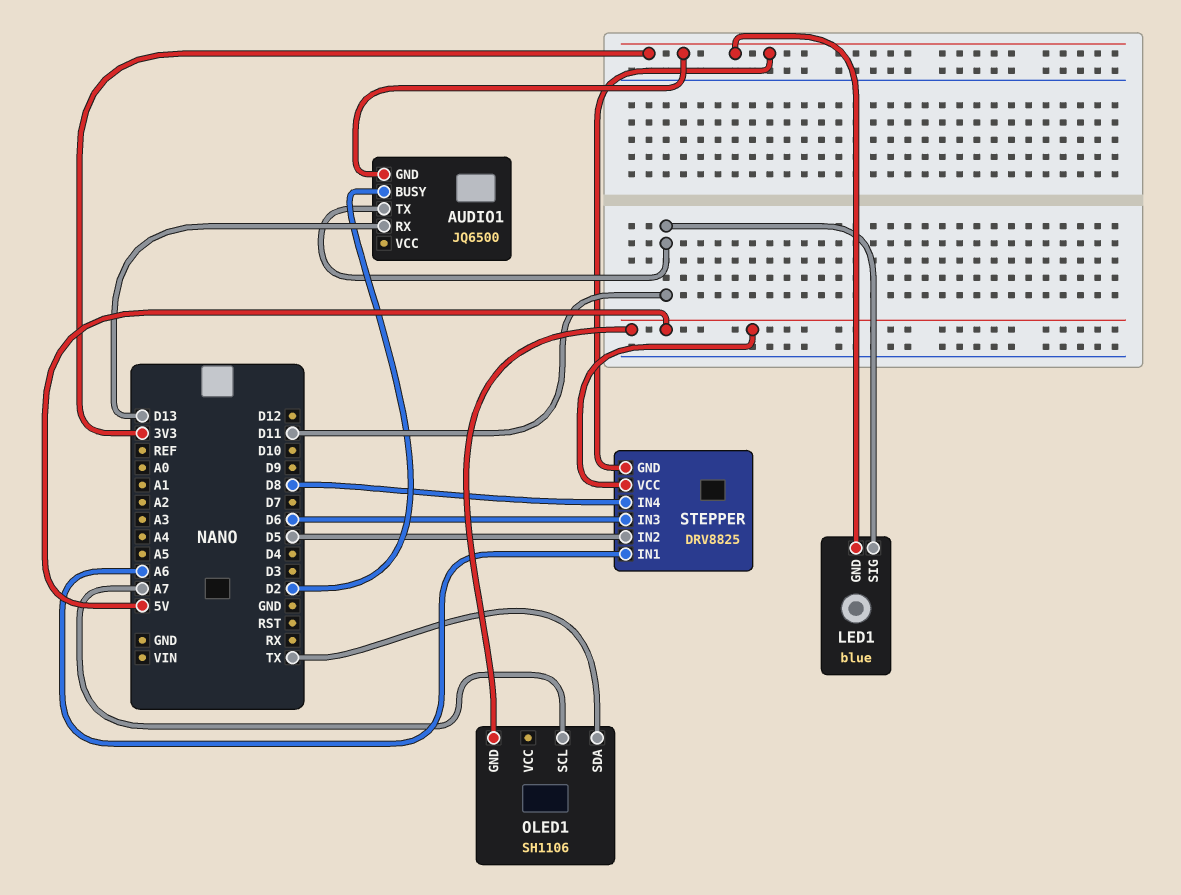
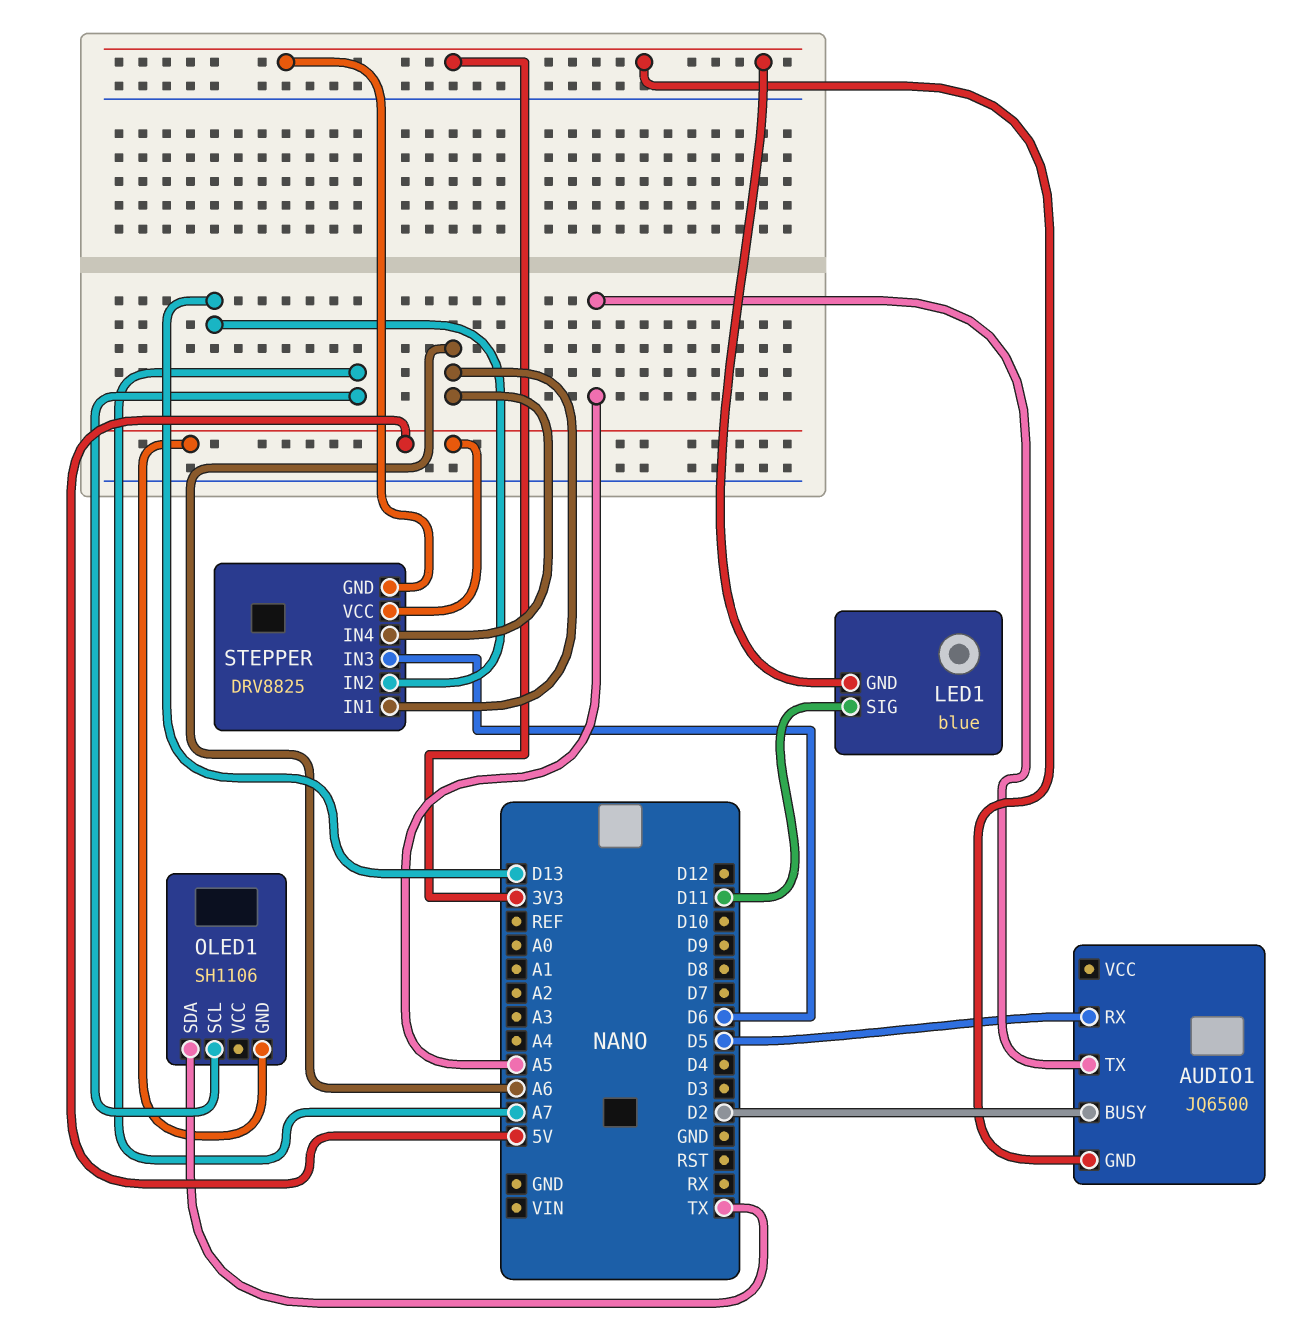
AUDIO1 pin RX: D13 -> D5
AUDIO1 pin TX: D11 -> A5
STEPPER pin IN2: D5 -> D13
STEPPER pin IN4: D8 -> A6

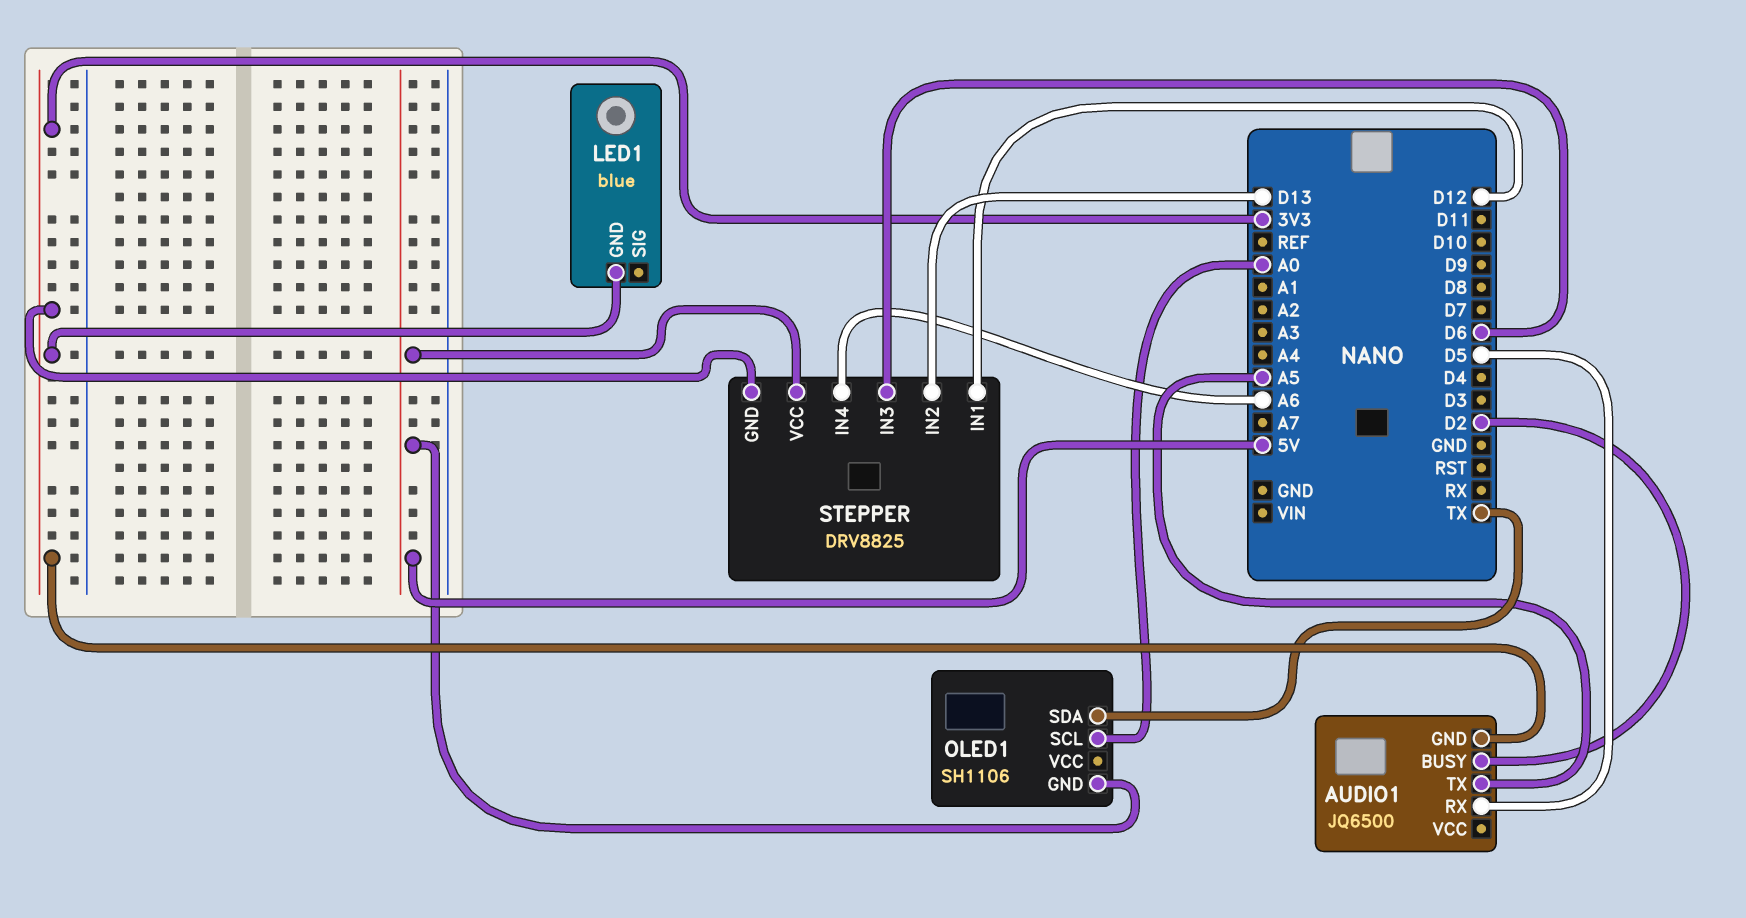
LED1 pin SIG: D11 -> none
OLED1 pin SCL: A7 -> A0
STEPPER pin IN1: A6 -> D12

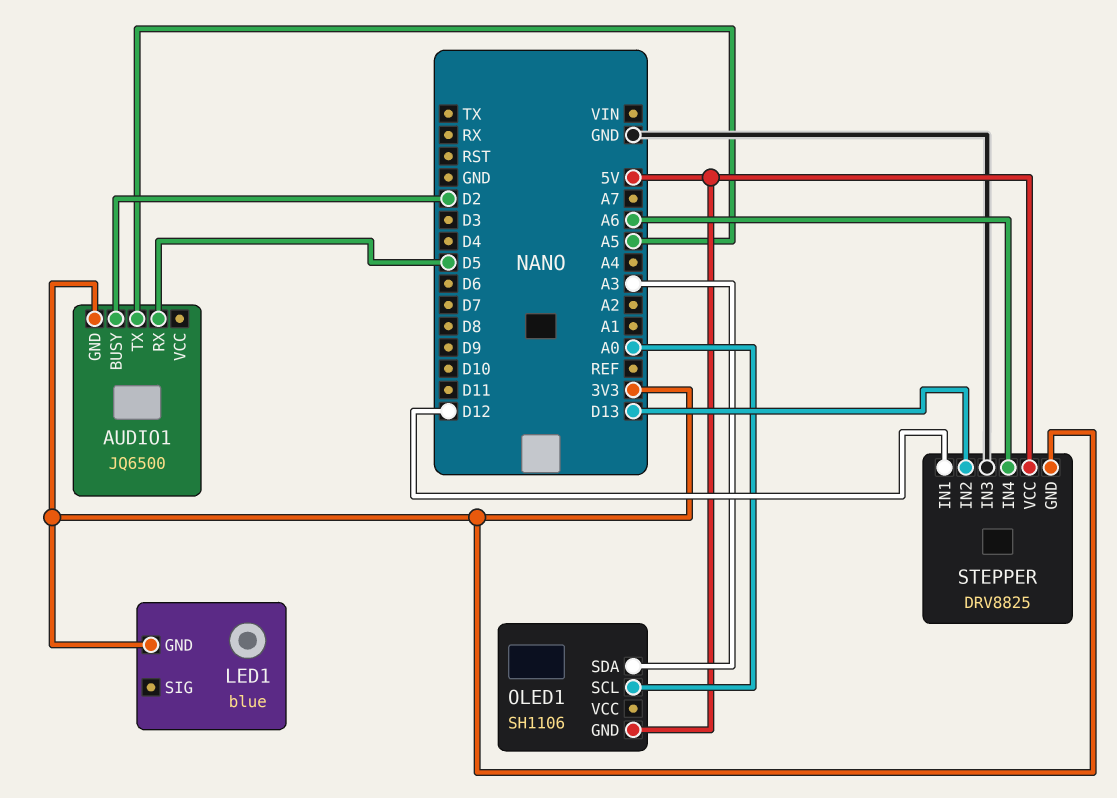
OLED1 pin SDA: TX -> A3
STEPPER pin IN3: D6 -> GND

